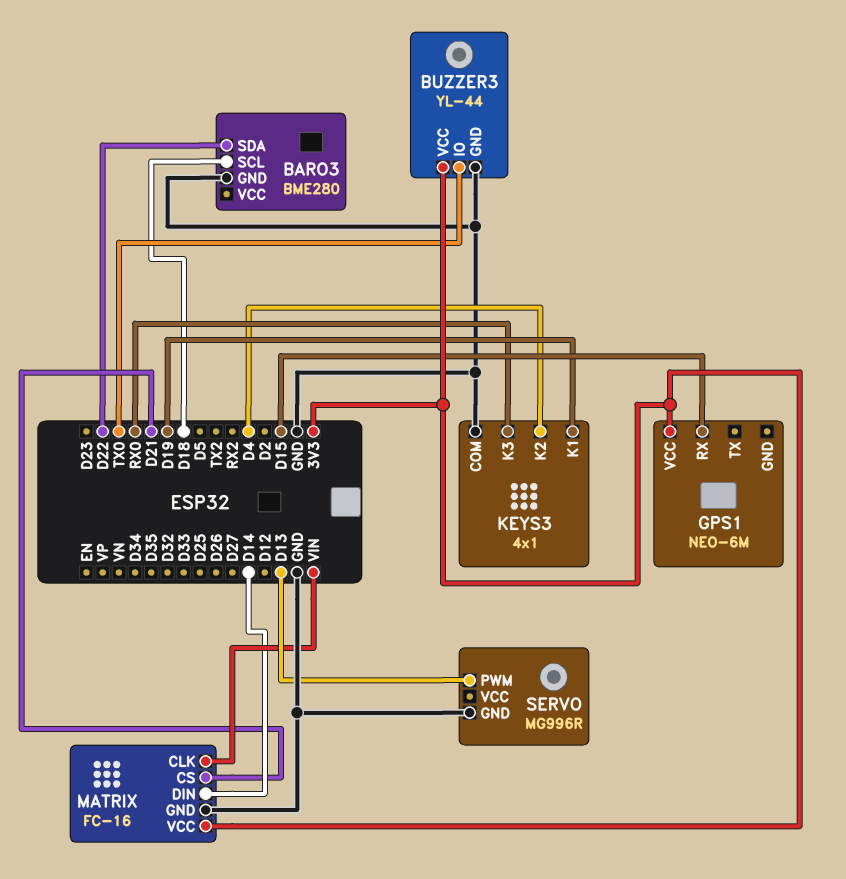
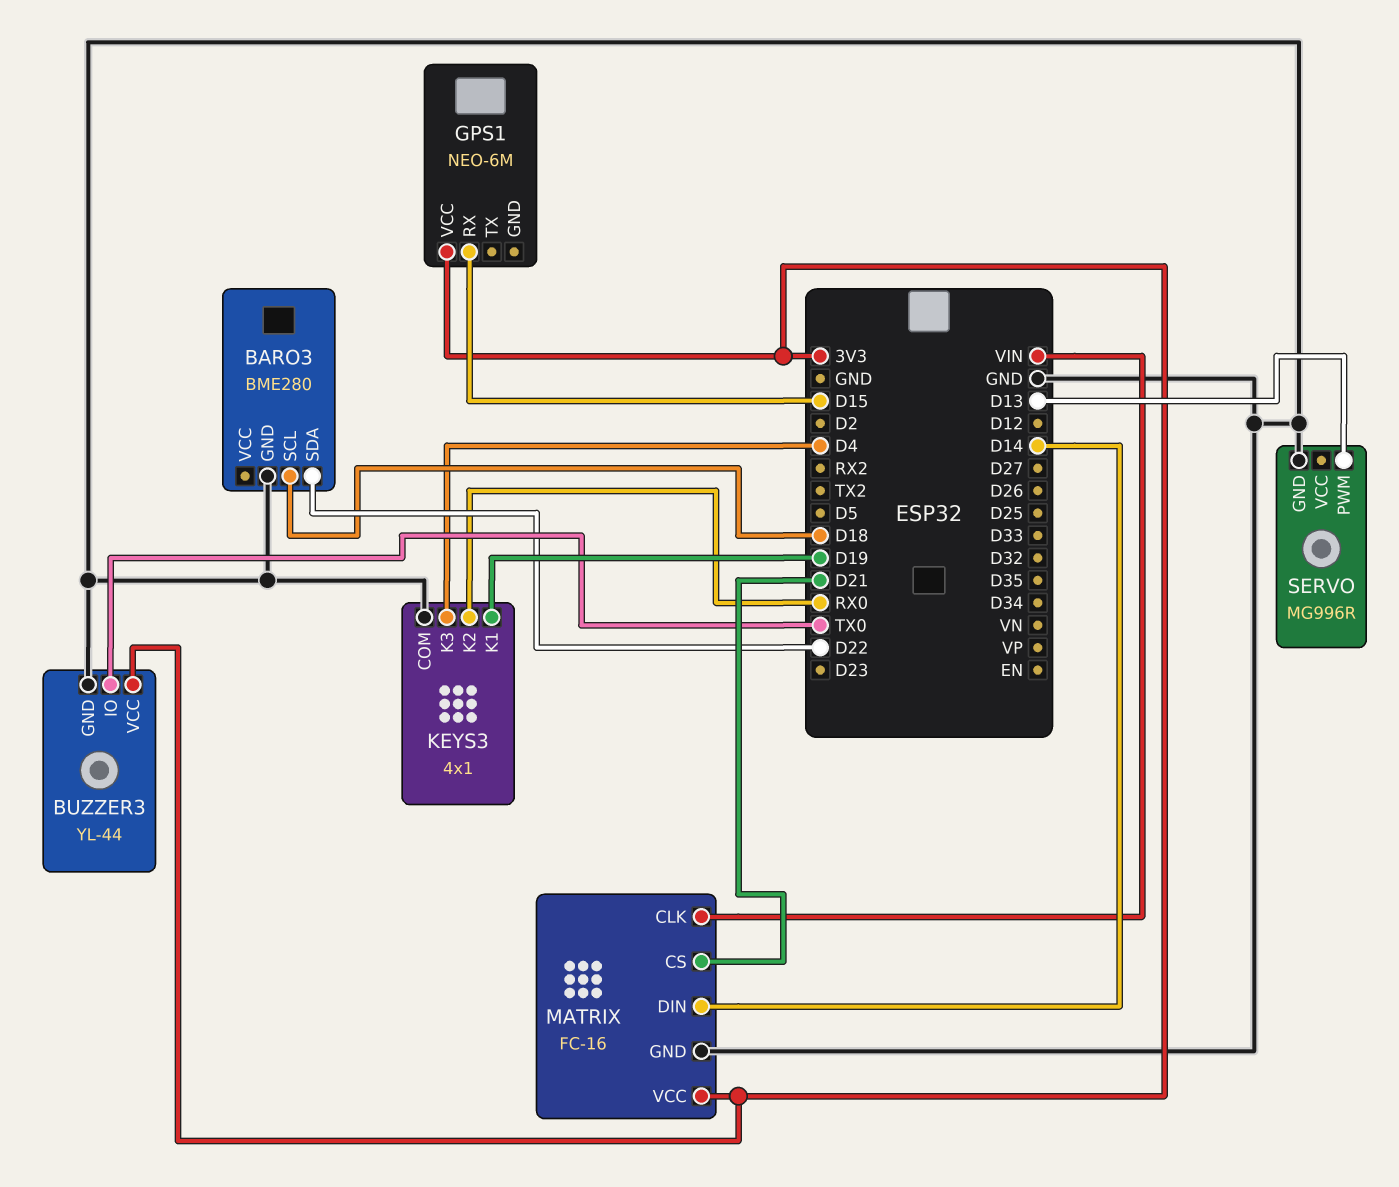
KEYS3 pin K2: D4 -> RX0
KEYS3 pin K3: RX0 -> D4

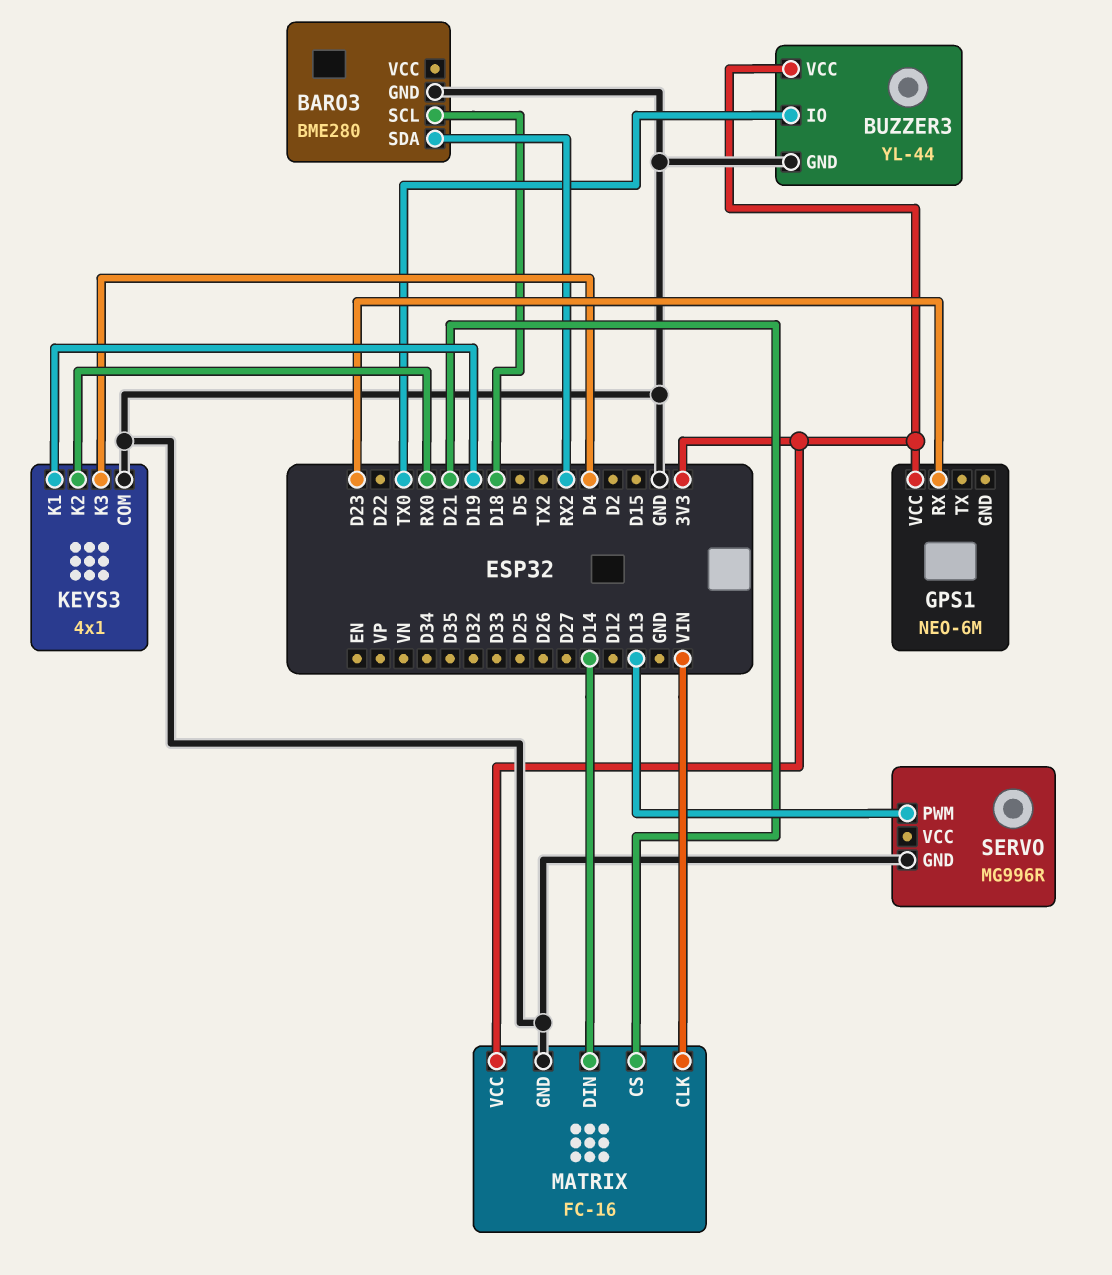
BARO3 pin SDA: D22 -> RX2
GPS1 pin RX: D15 -> D23

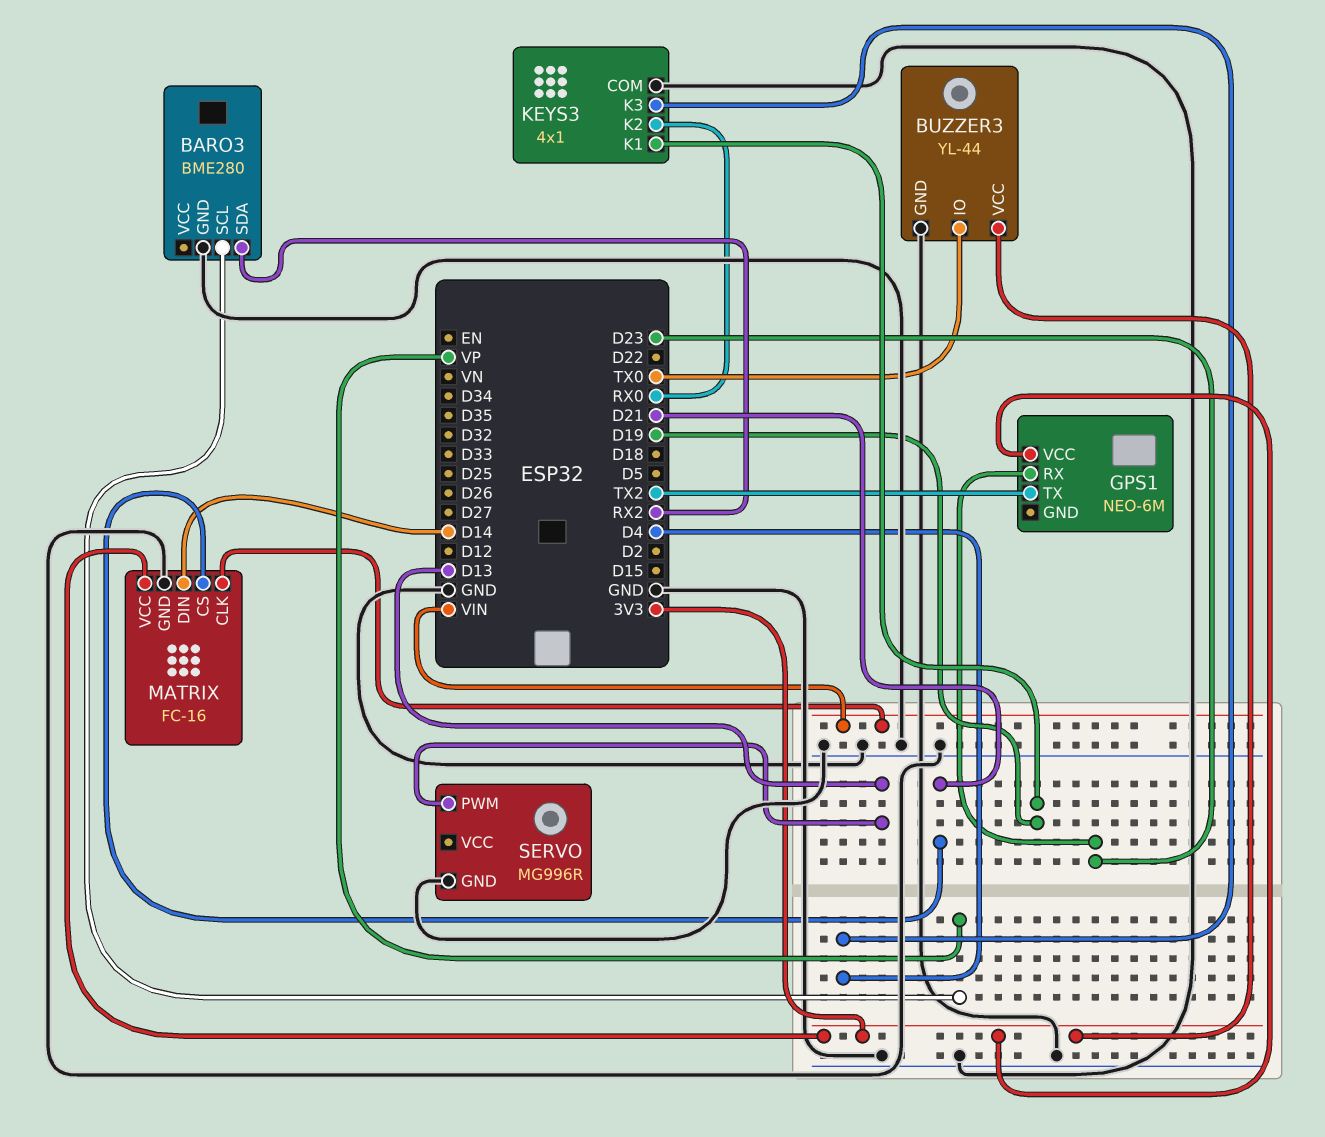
BARO3 pin SCL: D18 -> VP
GPS1 pin TX: none -> TX2

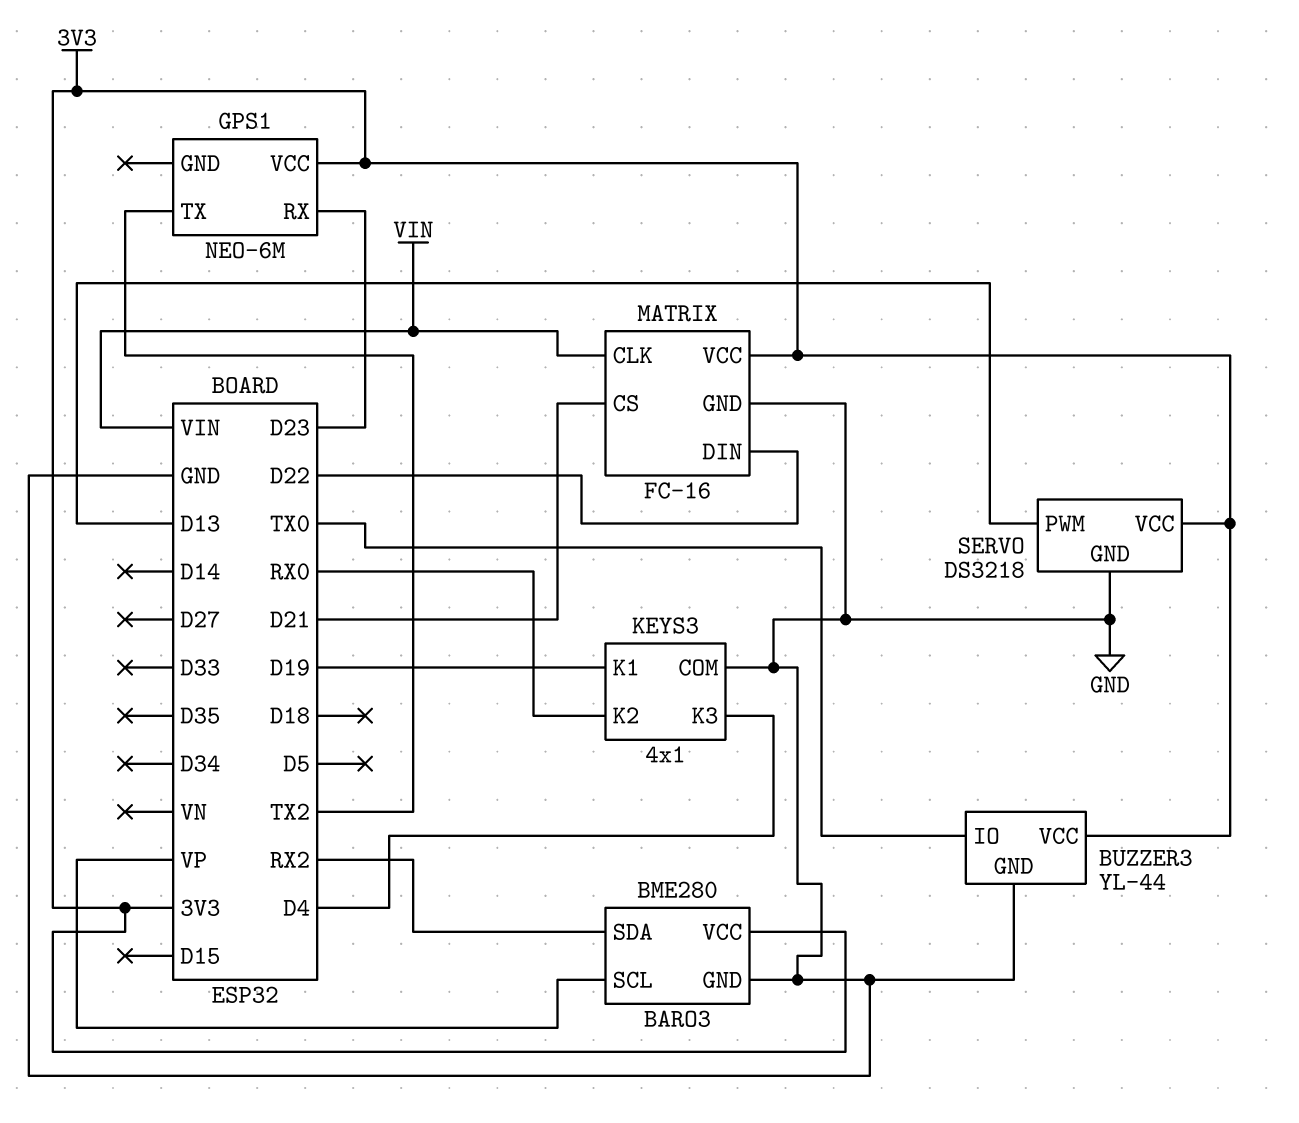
BARO3 pin VCC: none -> 3V3
MATRIX pin DIN: D14 -> D22
SERVO: MG996R -> DS3218
SERVO pin VCC: none -> 3V3

